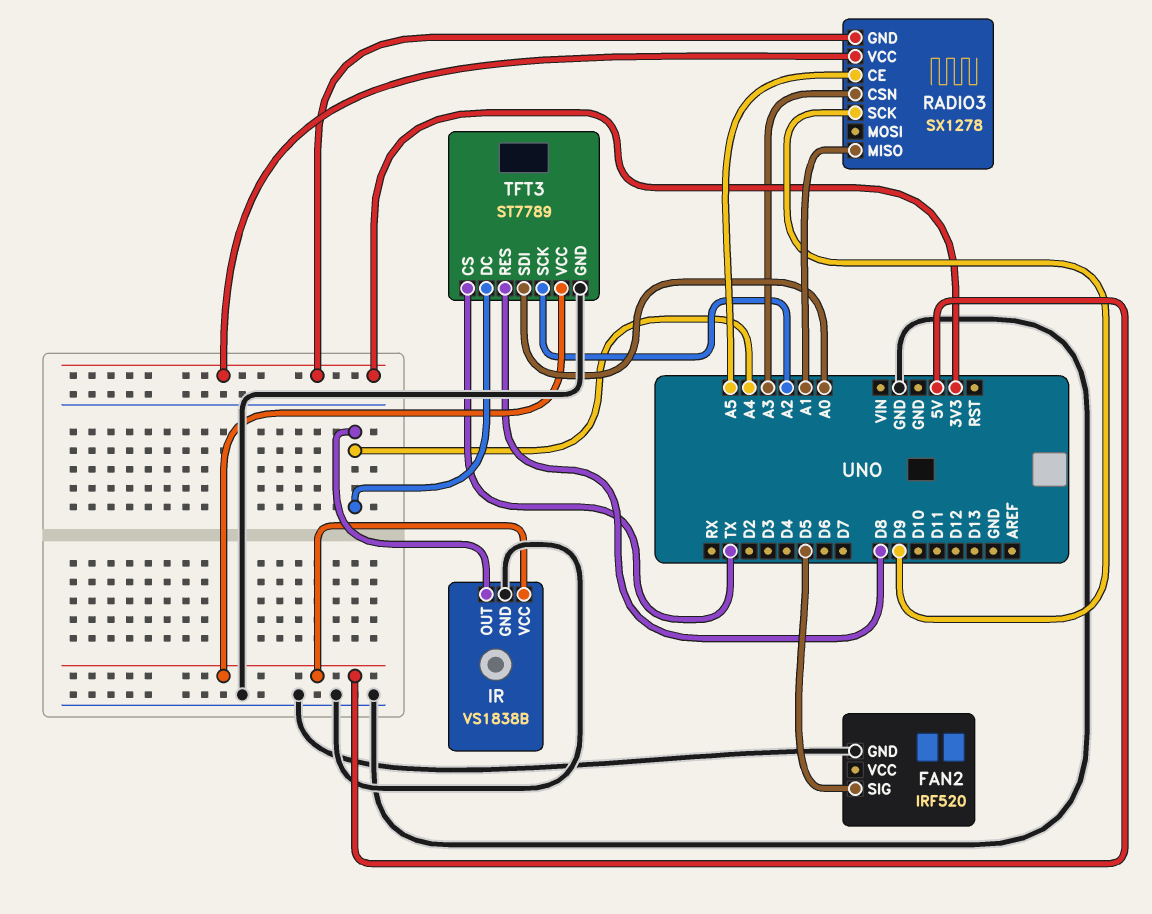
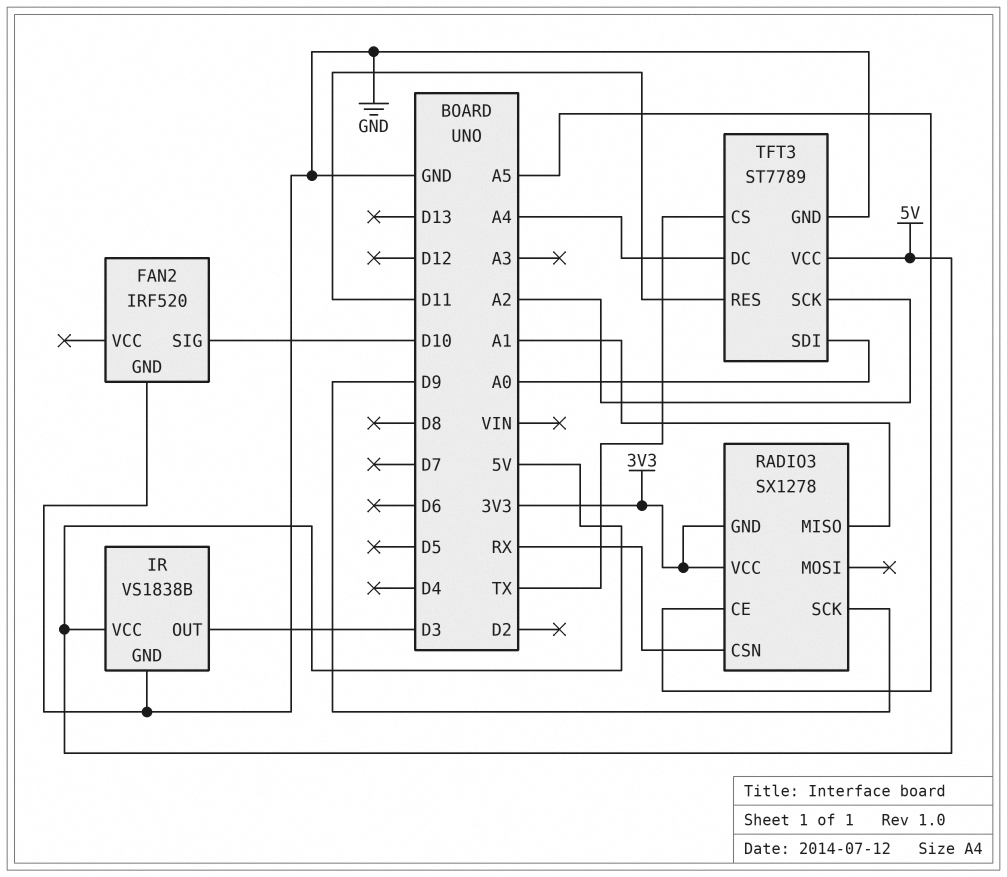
FAN2 pin SIG: D5 -> D10
IR pin OUT: A4 -> D3
RADIO3 pin CSN: A3 -> RX
TFT3 pin RES: D8 -> D11

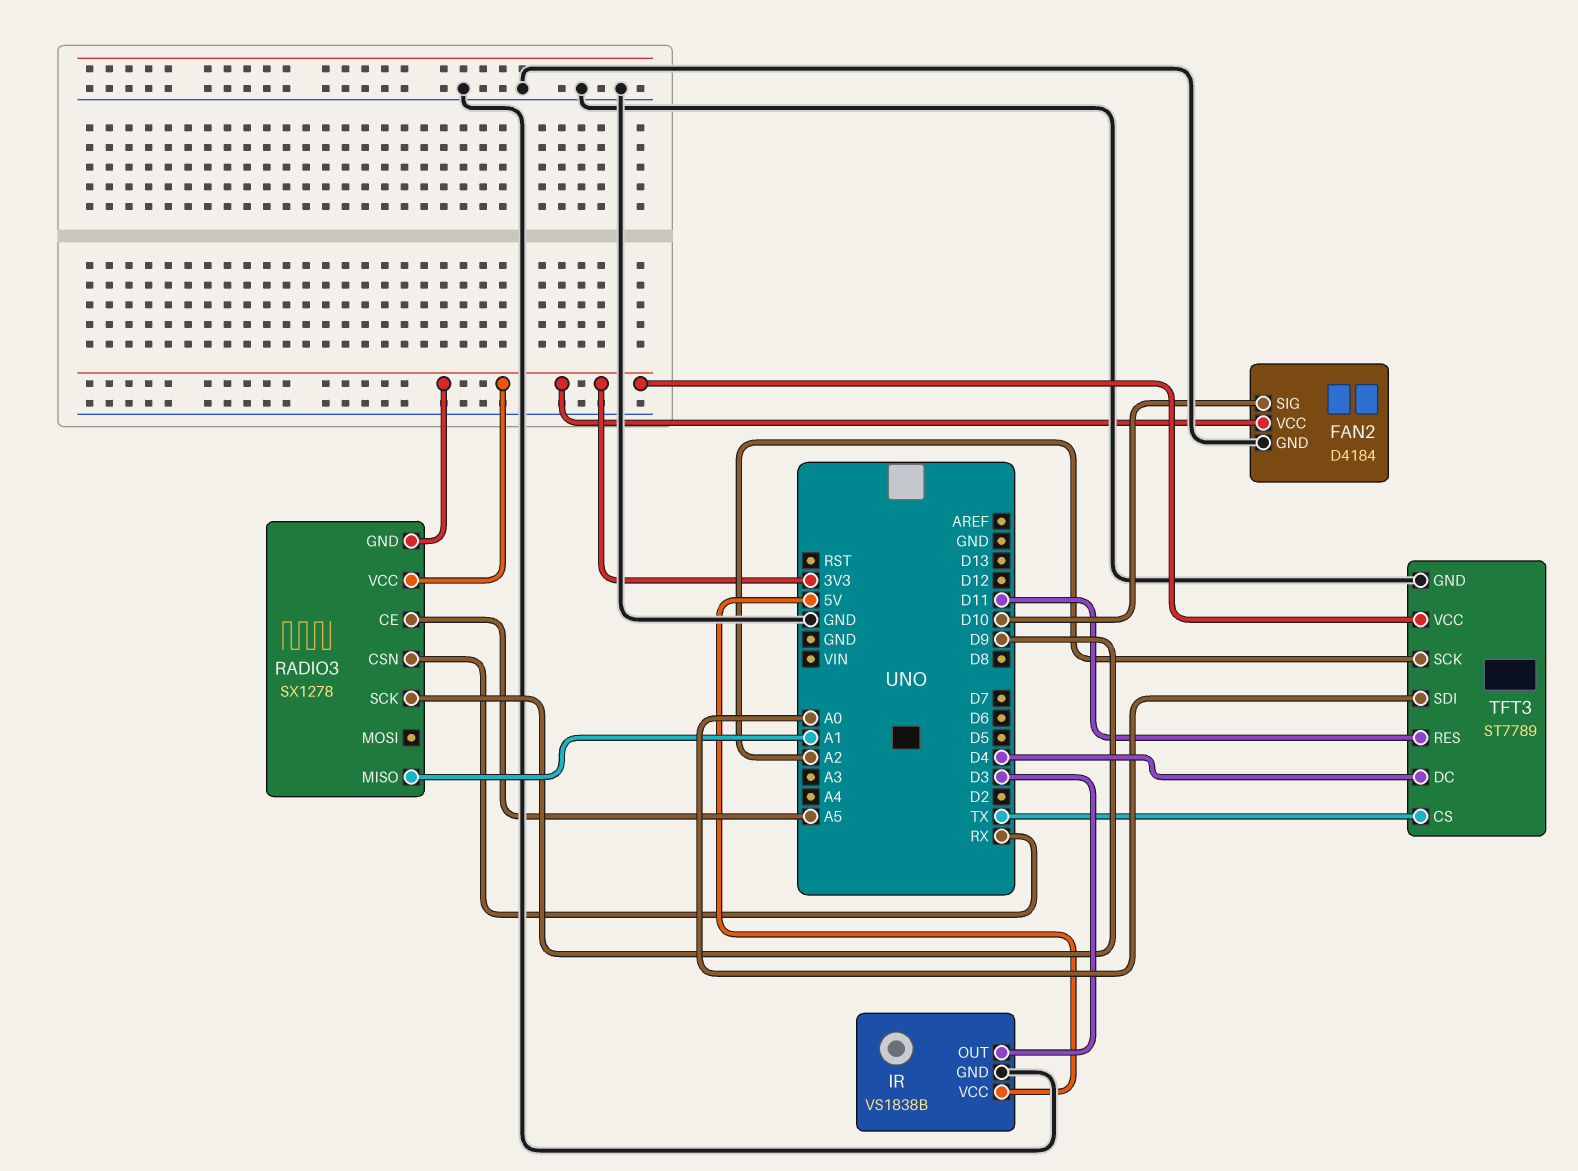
FAN2: IRF520 -> D4184
FAN2 pin VCC: none -> 3V3
TFT3 pin DC: A4 -> D4
TFT3 pin VCC: 5V -> 3V3

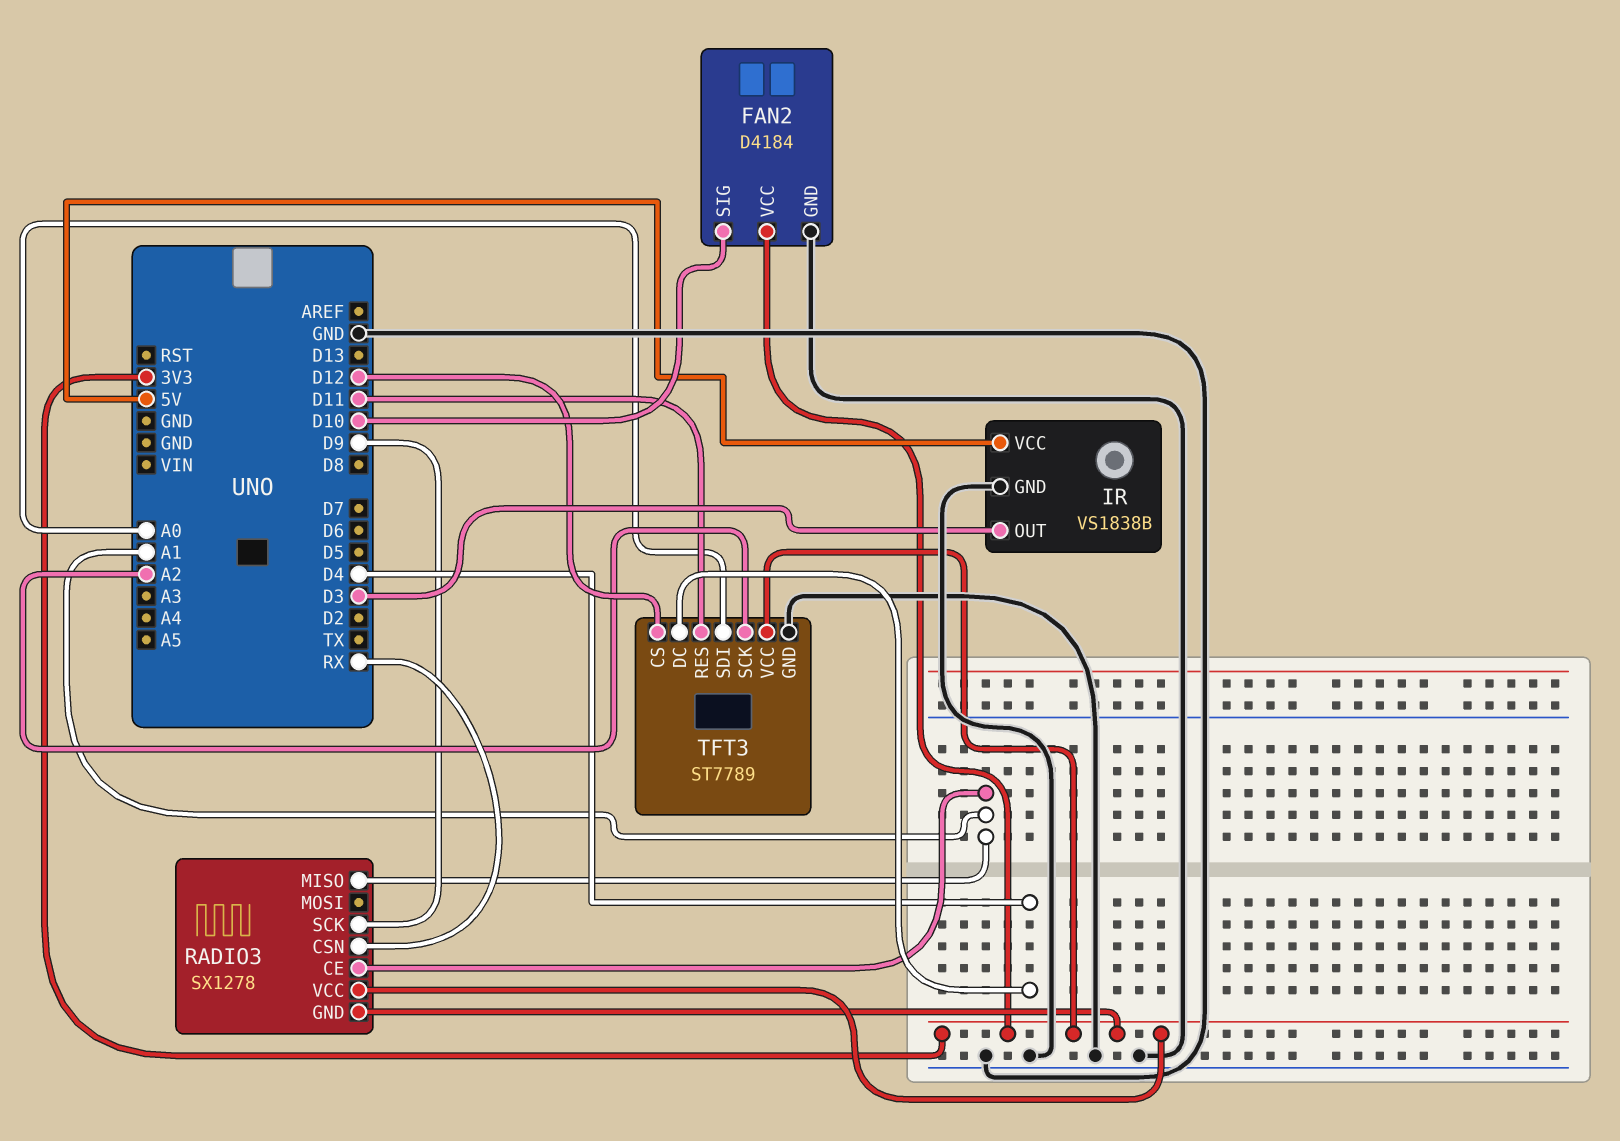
RADIO3 pin CE: A5 -> A1
TFT3 pin CS: TX -> D12

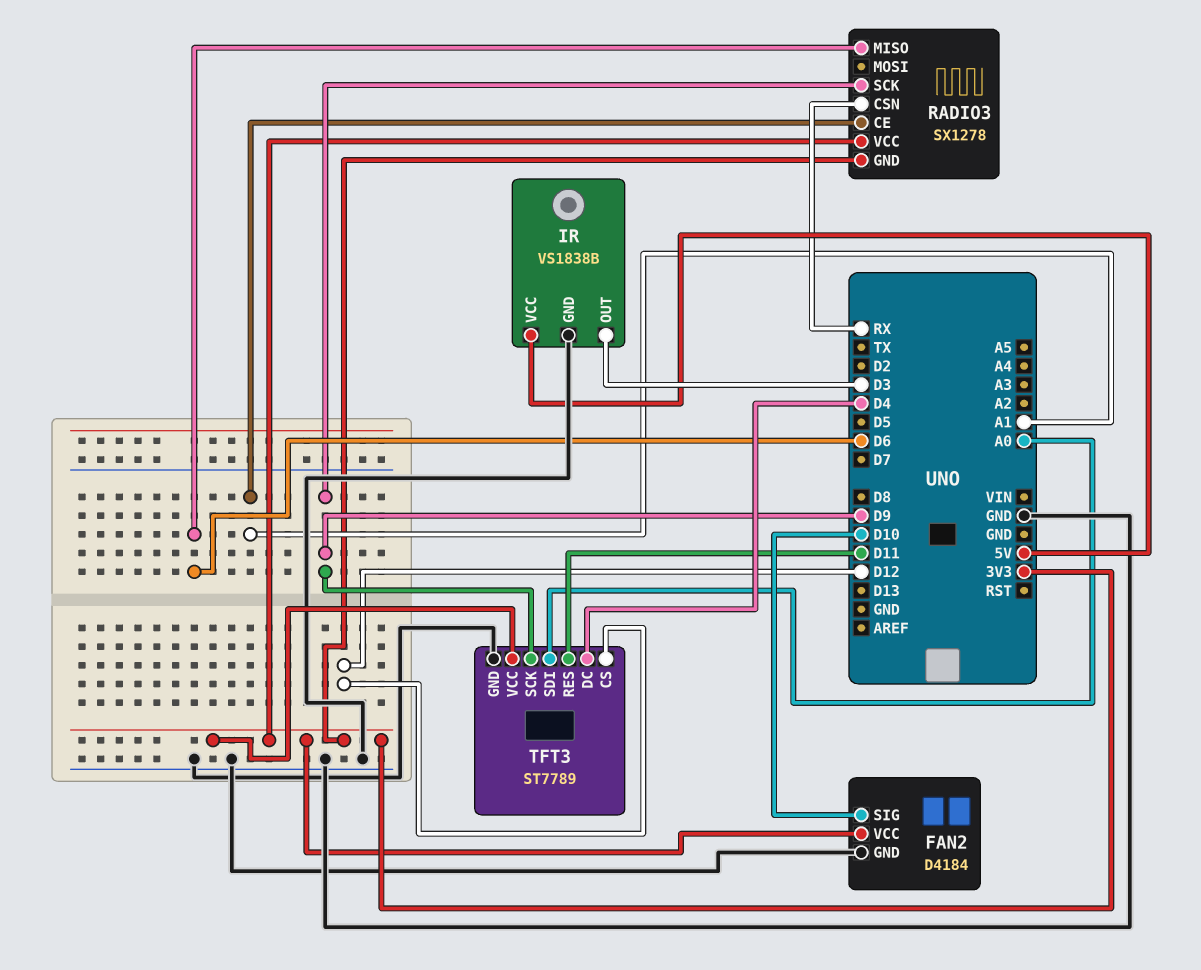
RADIO3 pin MISO: A1 -> D6
TFT3 pin SCK: A2 -> D9

